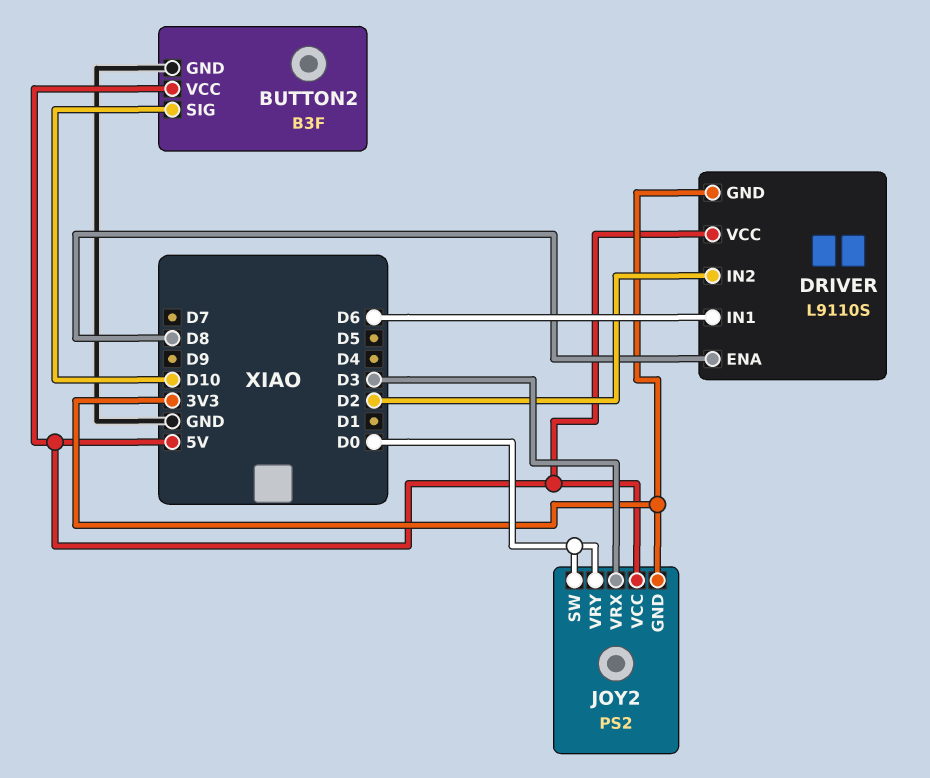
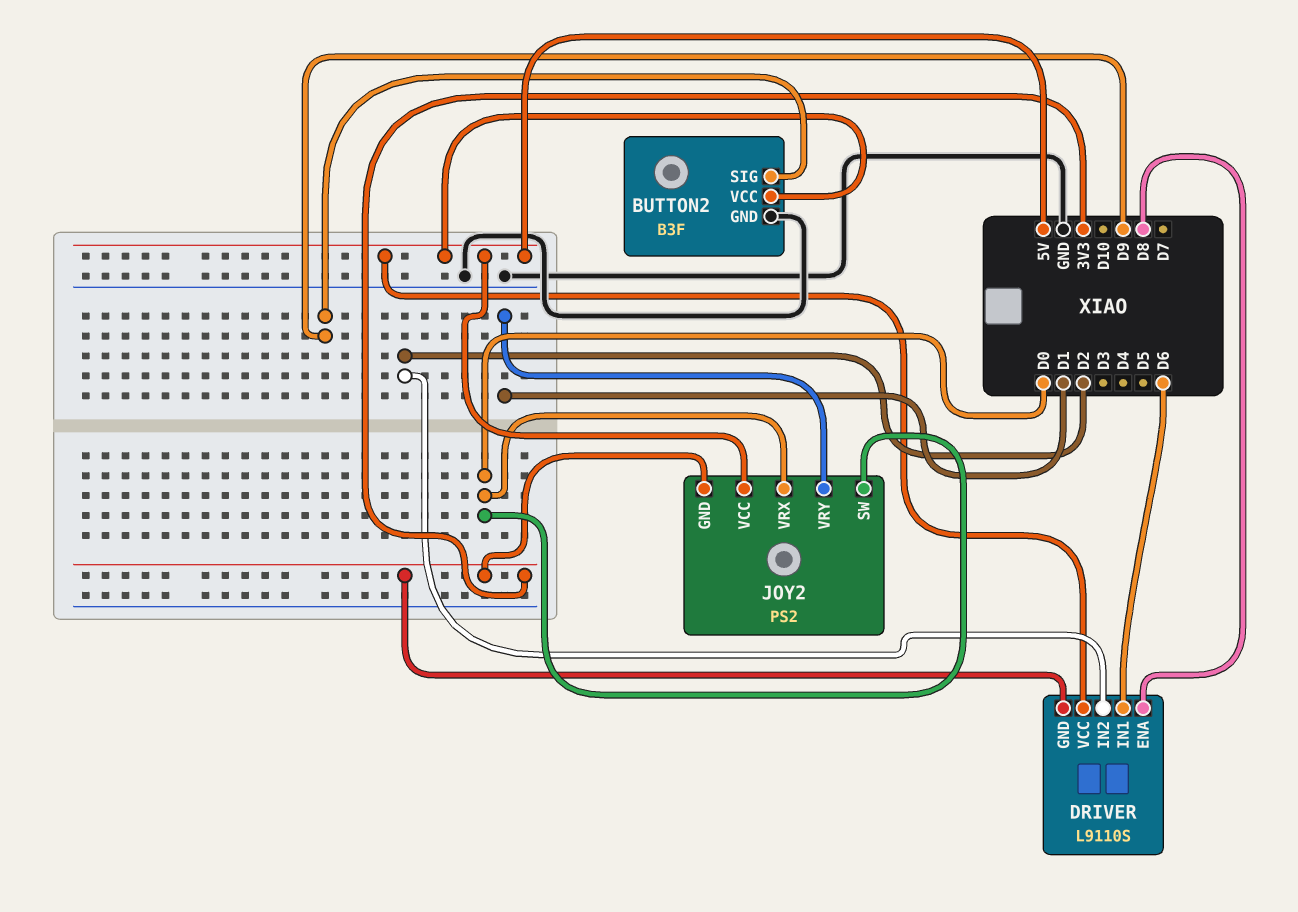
BUTTON2 pin SIG: D10 -> D9
JOY2 pin VRX: D3 -> D0
JOY2 pin VRY: D0 -> D1

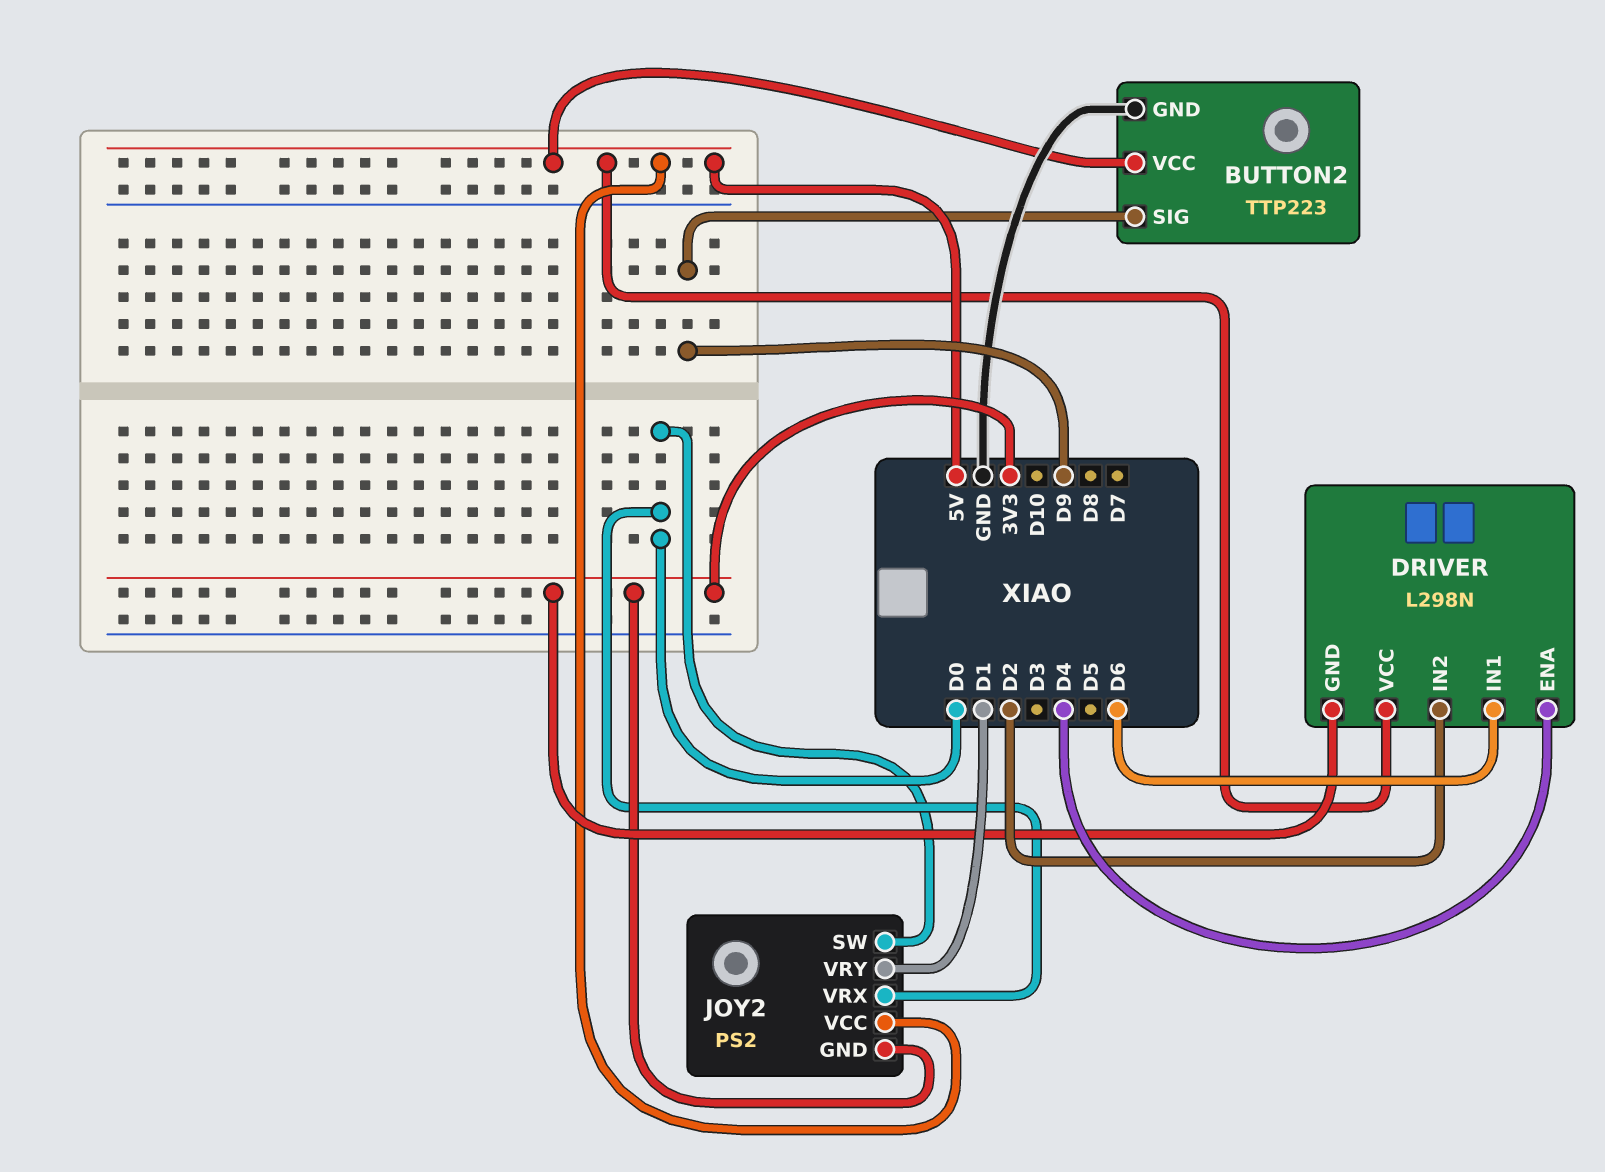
BUTTON2: B3F -> TTP223
DRIVER: L9110S -> L298N
DRIVER pin ENA: D8 -> D4

